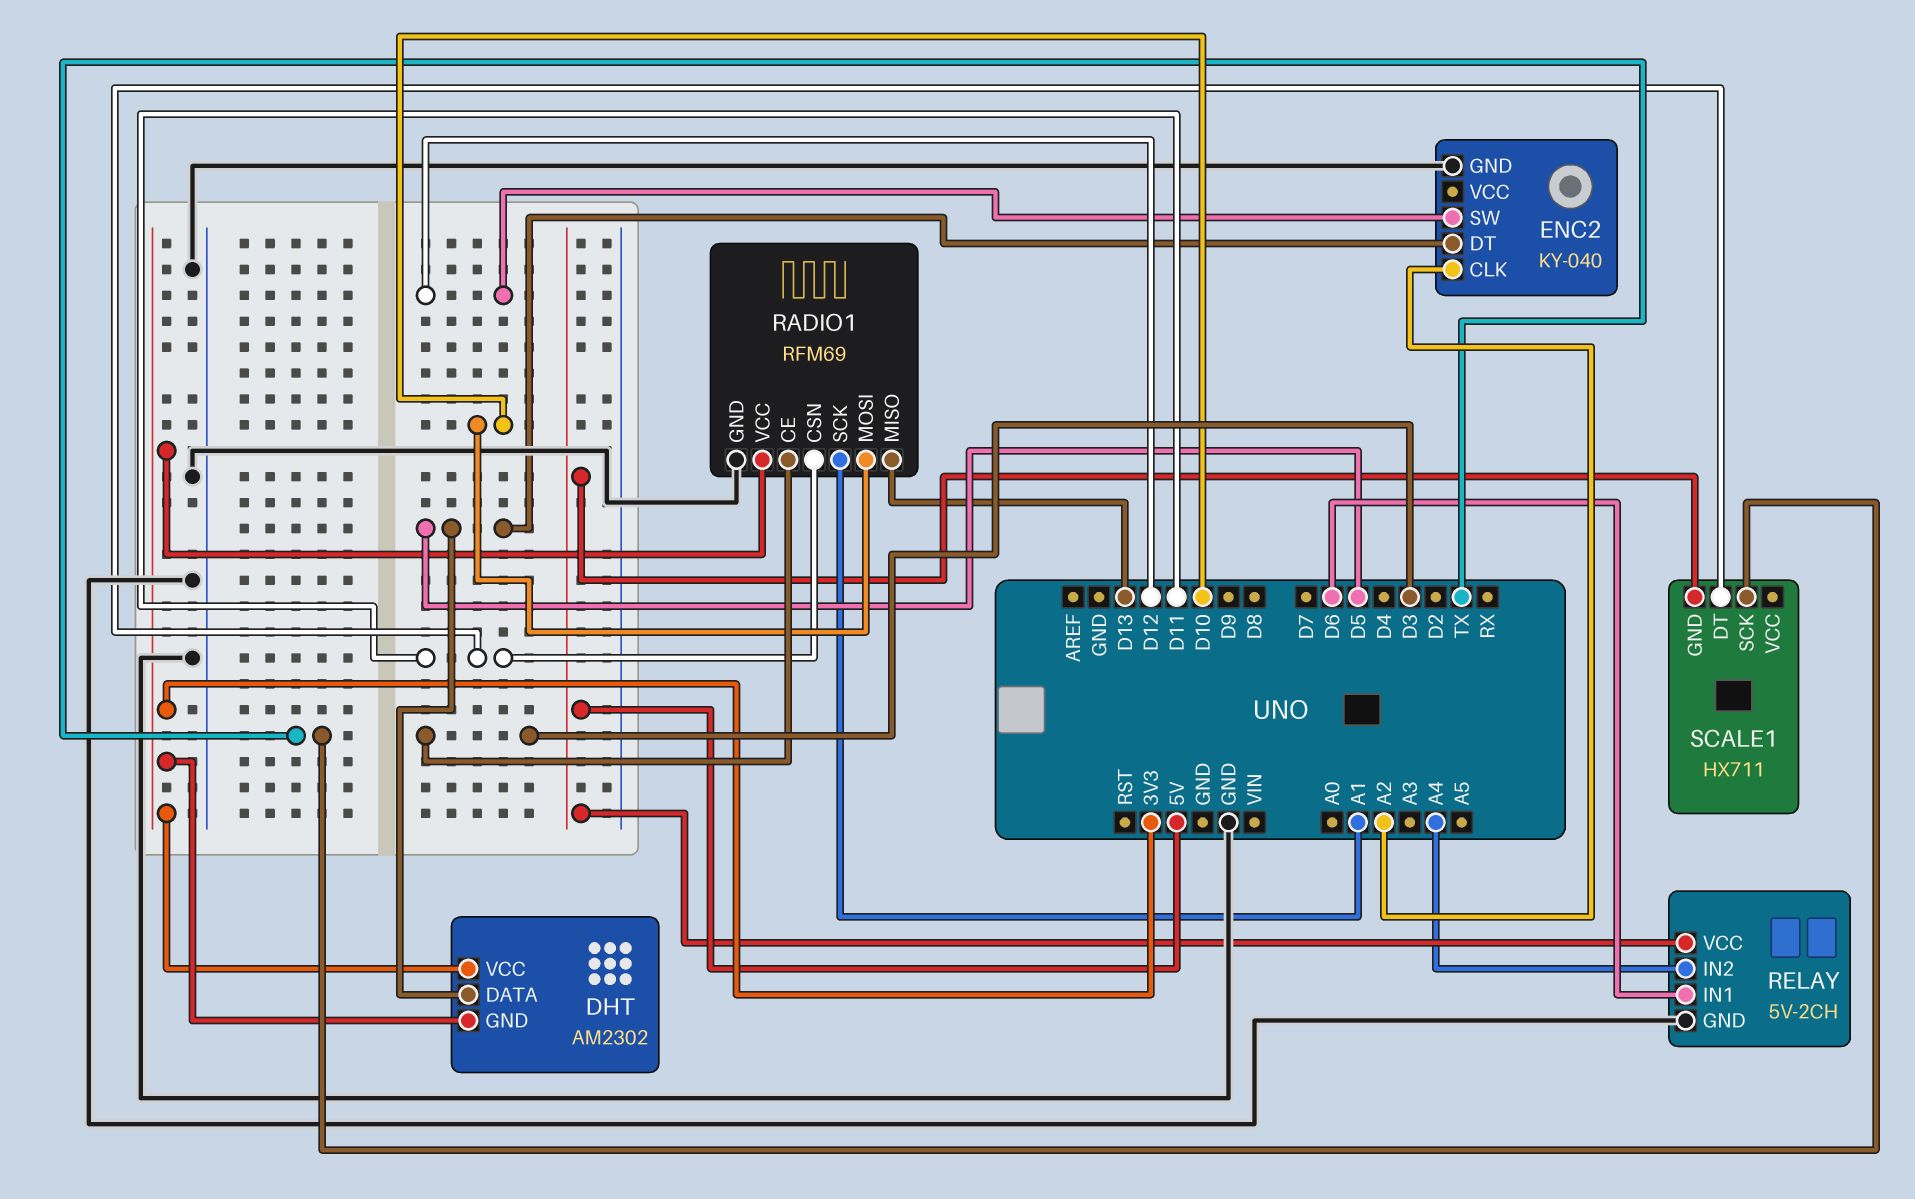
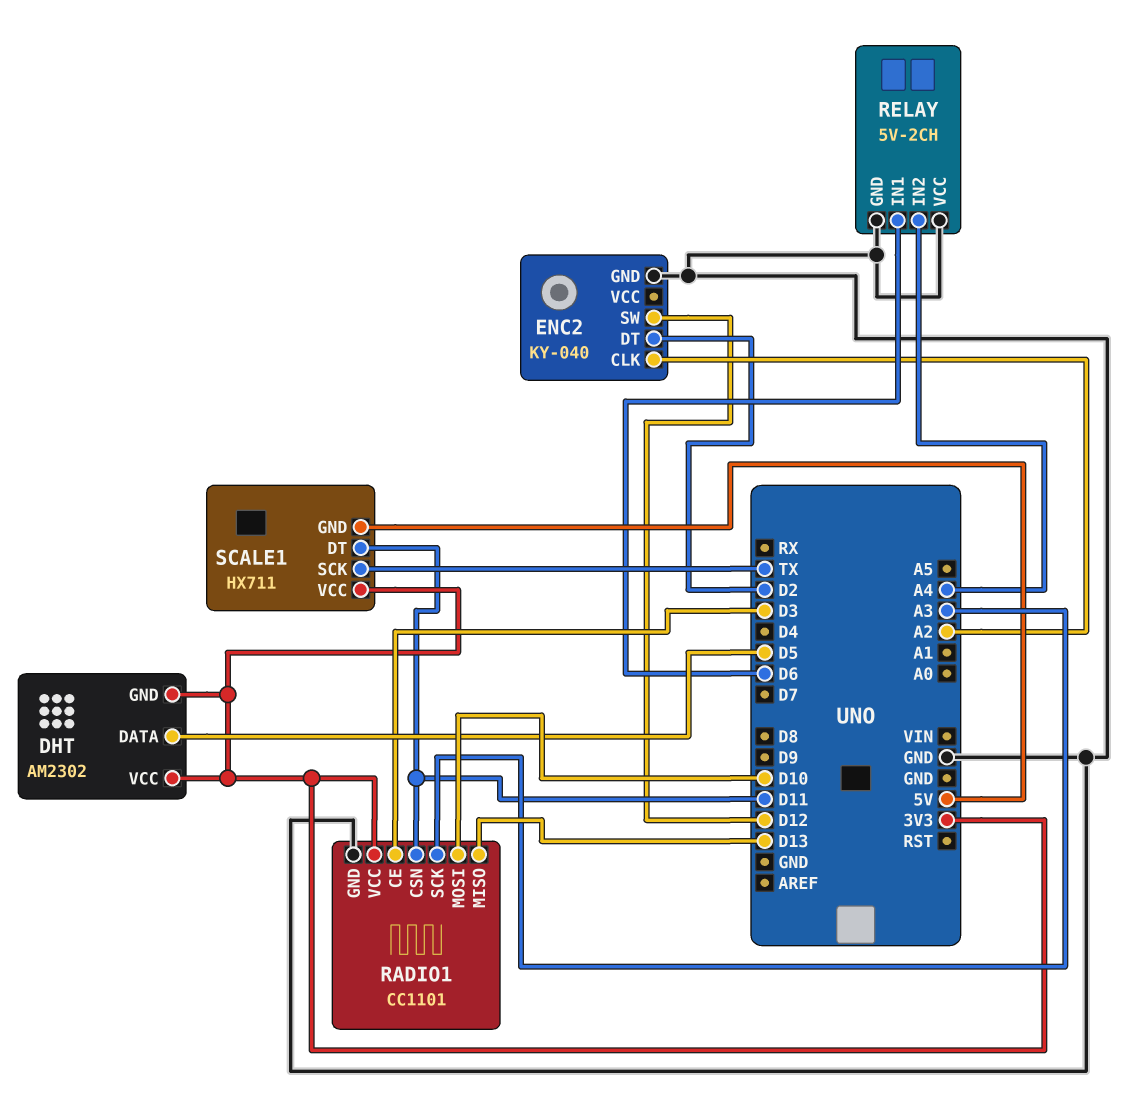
ENC2 pin DT: D5 -> D2
RADIO1: RFM69 -> CC1101
RADIO1 pin SCK: A1 -> A3
RELAY pin VCC: 5V -> GND
SCALE1 pin VCC: none -> 3V3

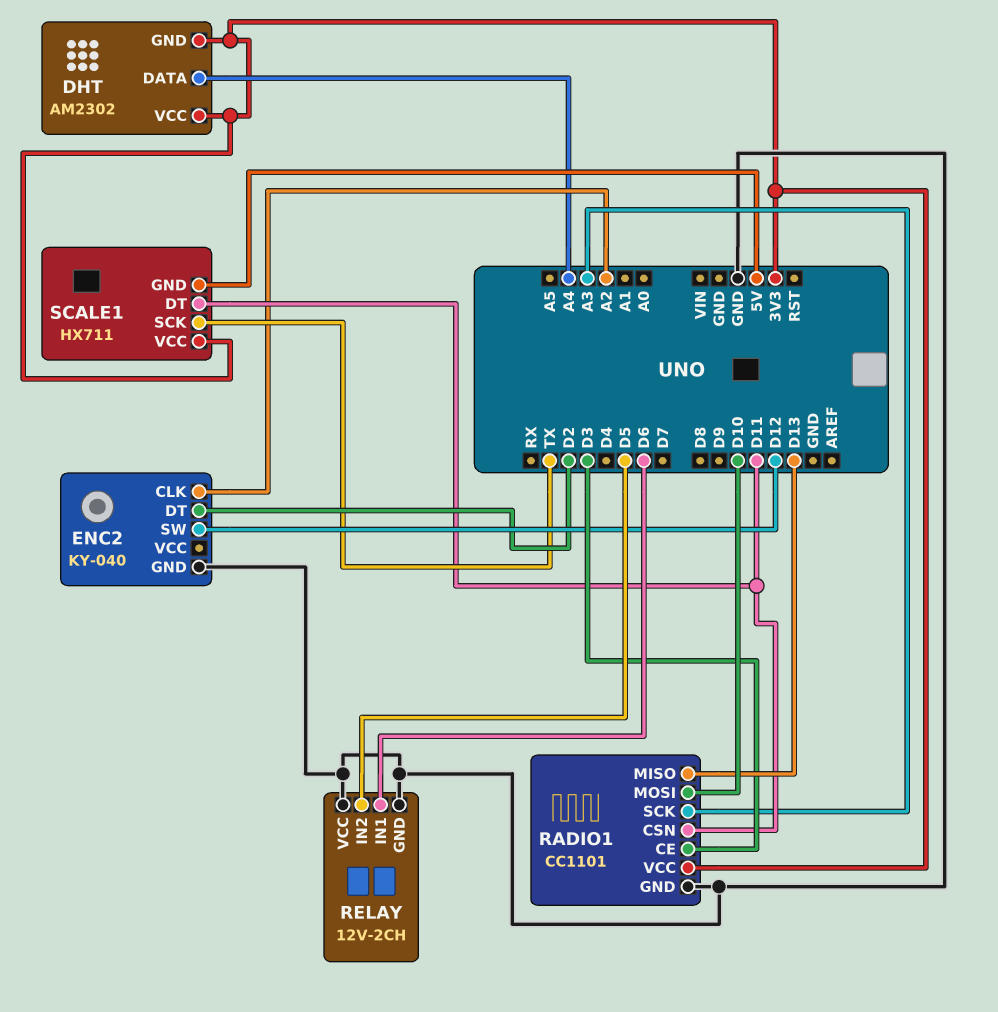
DHT pin DATA: D5 -> A4
RELAY: 5V-2CH -> 12V-2CH
RELAY pin IN2: A4 -> D5

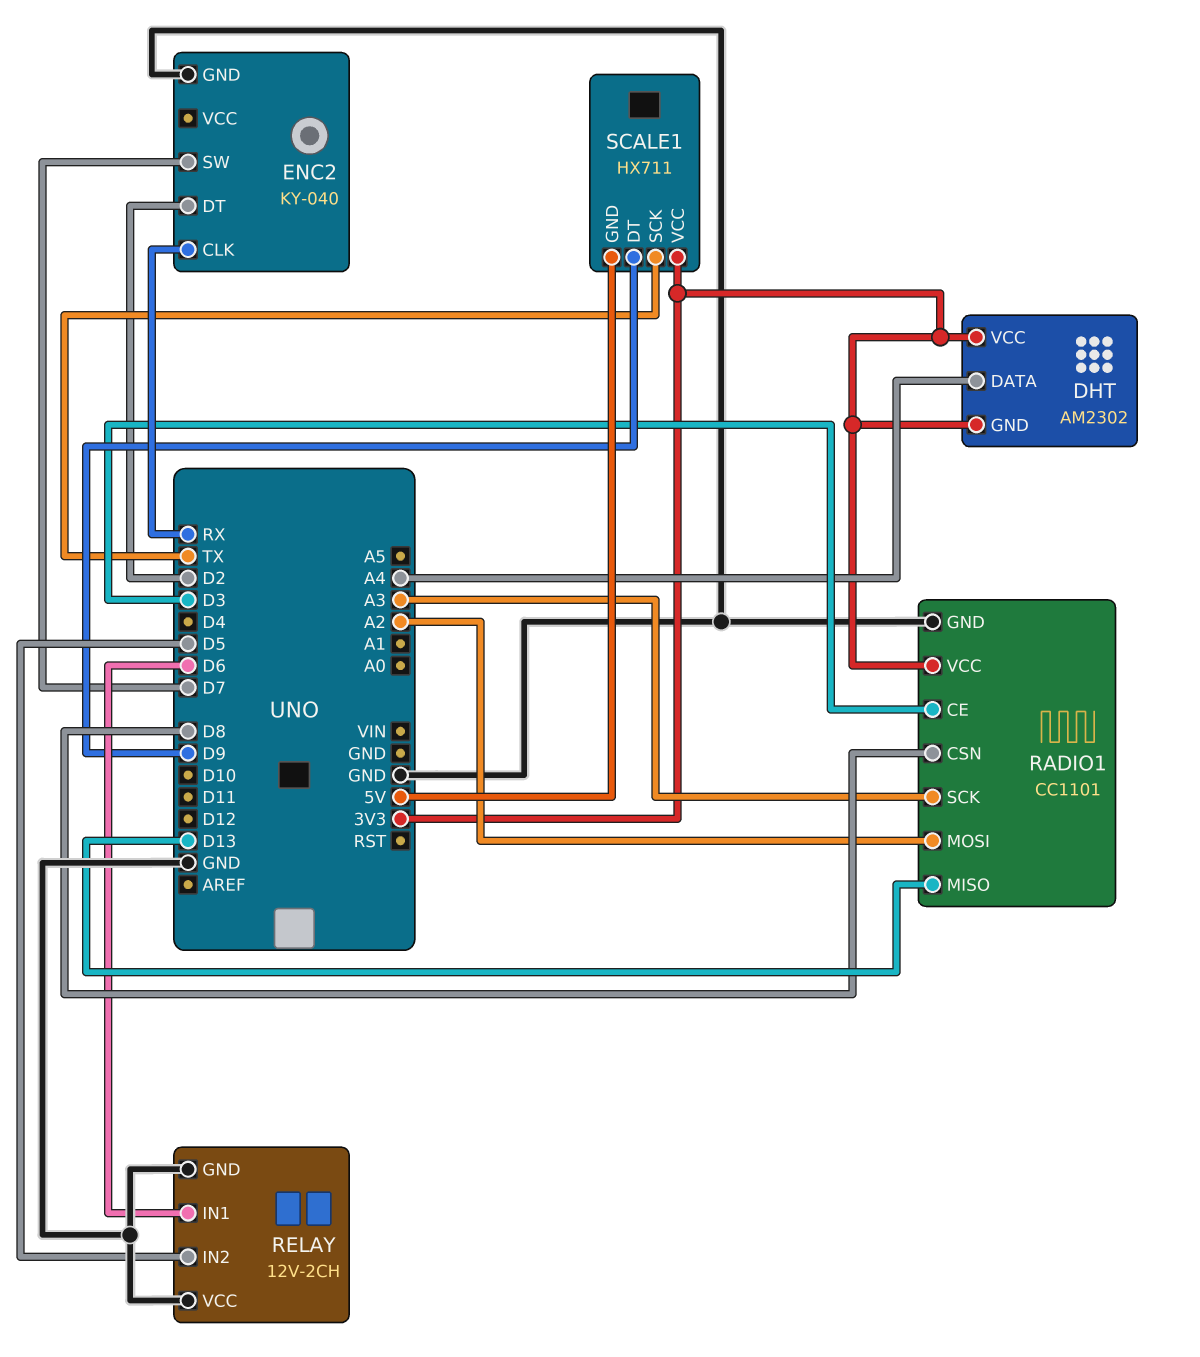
ENC2 pin CLK: A2 -> RX
ENC2 pin SW: D12 -> D7
RADIO1 pin CSN: D11 -> D8
RADIO1 pin MOSI: D10 -> A2
SCALE1 pin DT: D11 -> D9

